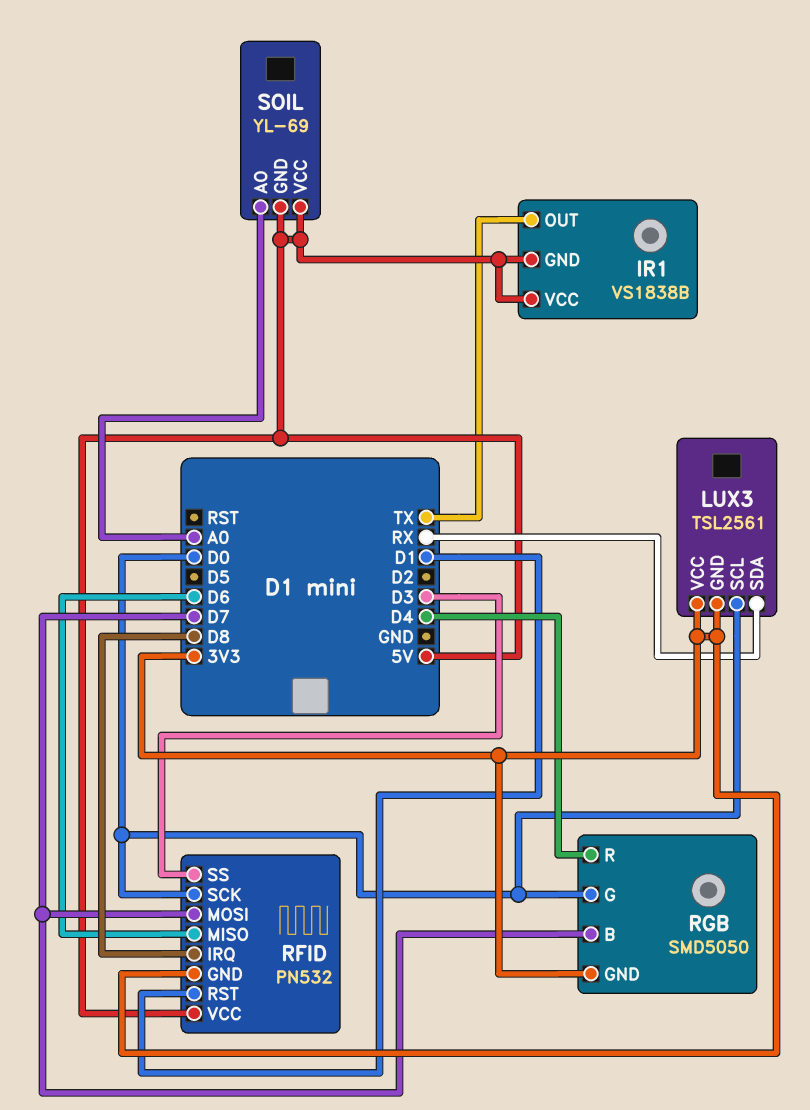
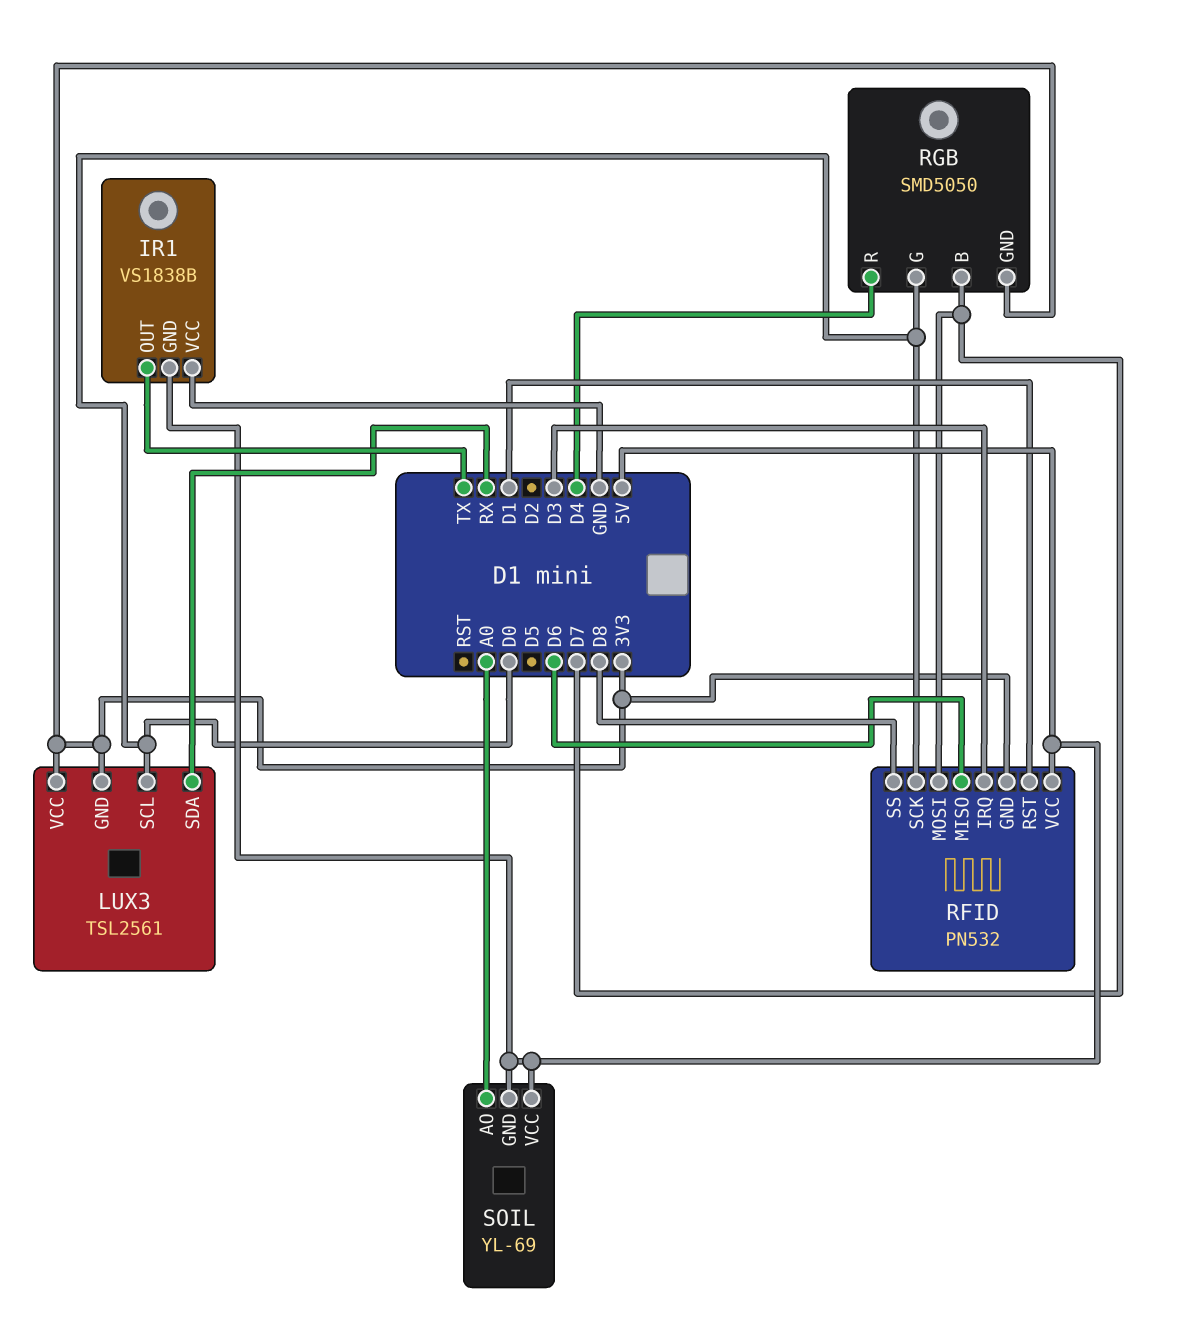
IR1 pin VCC: 5V -> GND
RFID pin IRQ: D8 -> D3
RFID pin SS: D3 -> D8

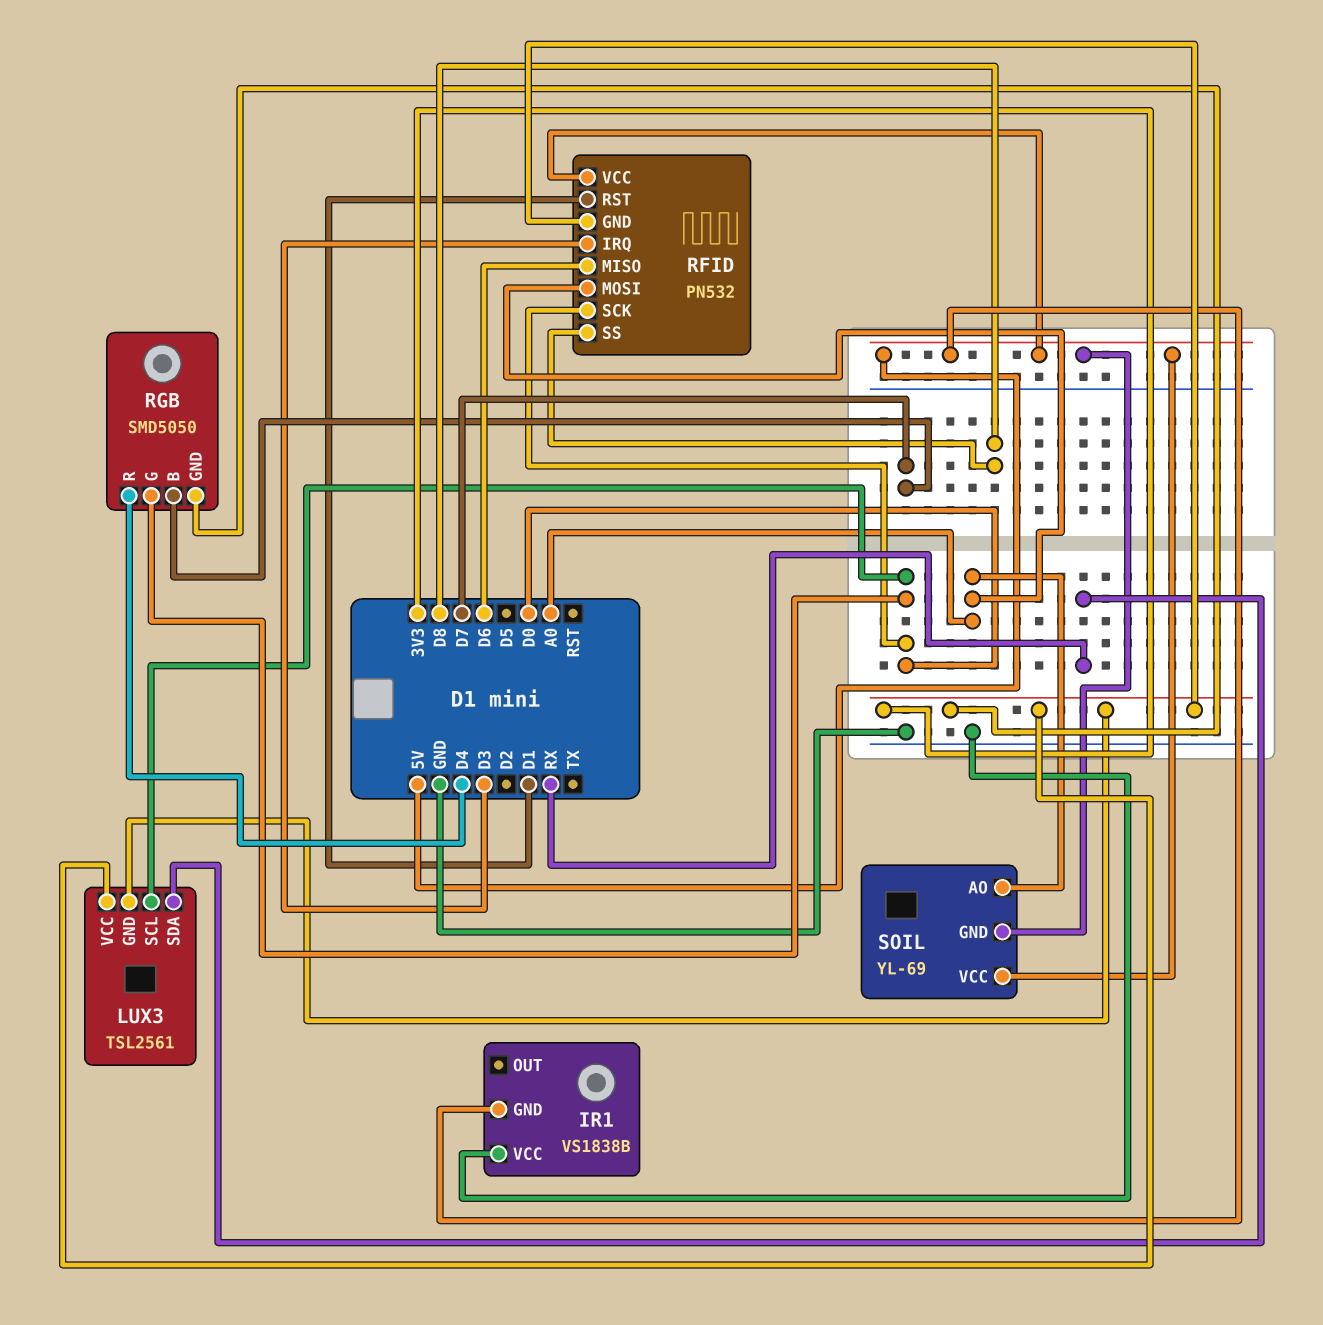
IR1 pin OUT: TX -> none
RFID pin MOSI: D7 -> A0

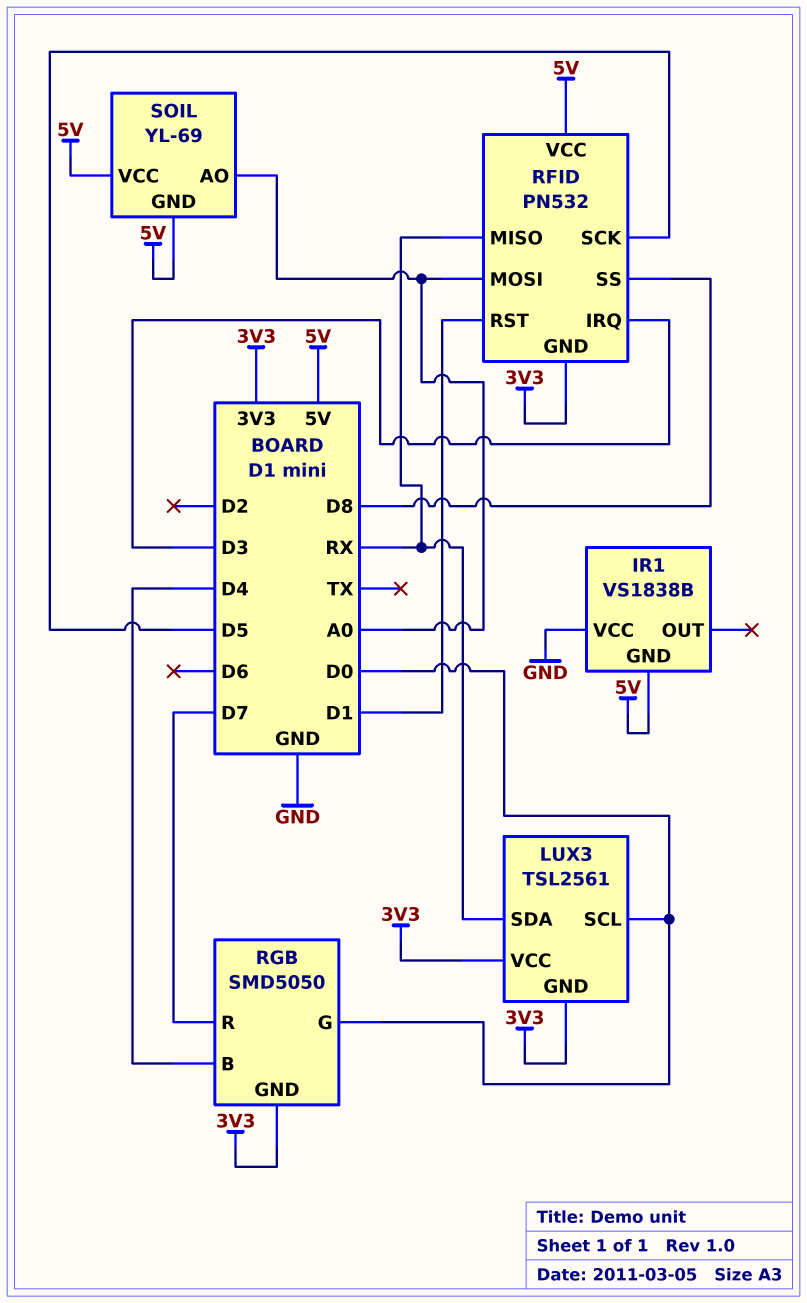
RFID pin MISO: D6 -> RX
RFID pin SCK: D0 -> D5
RGB pin B: D7 -> D4
RGB pin R: D4 -> D7

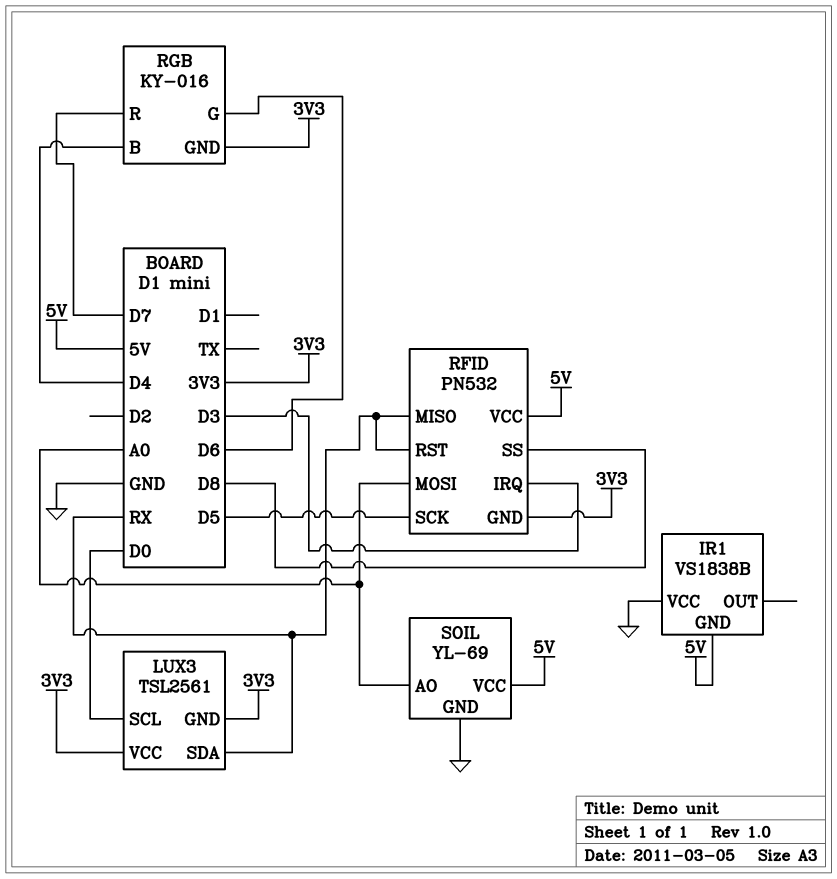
RFID pin RST: D1 -> RX
RGB: SMD5050 -> KY-016
RGB pin G: D0 -> D6
SOIL pin GND: 5V -> GND

